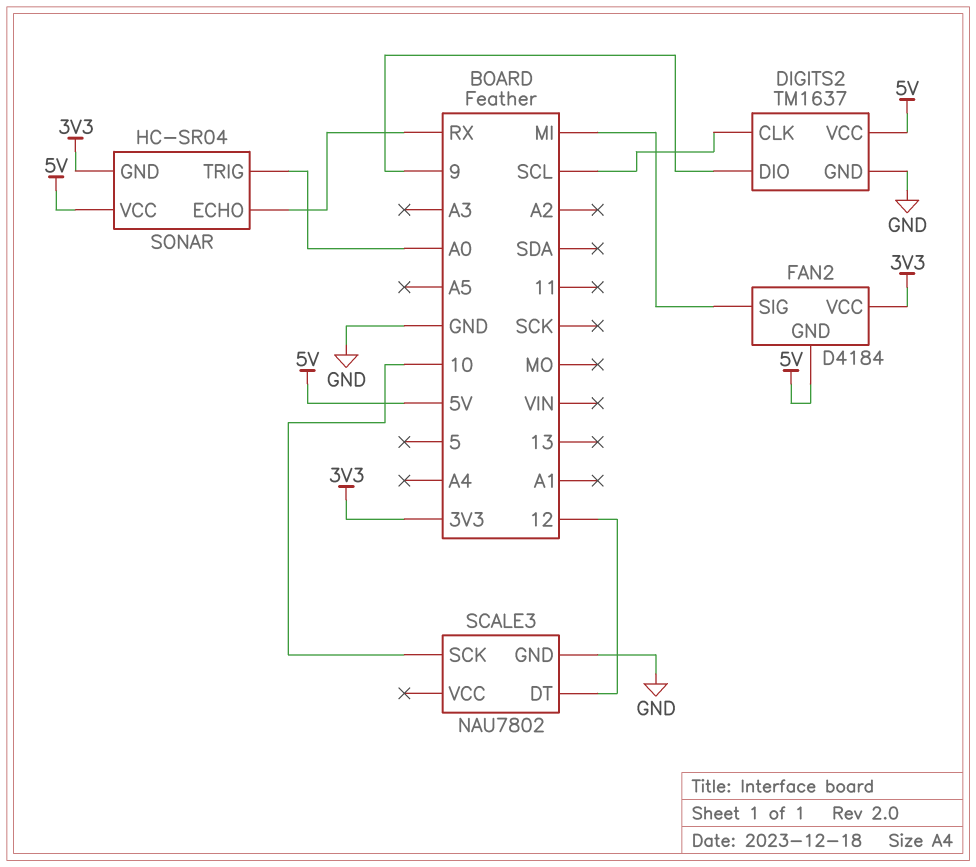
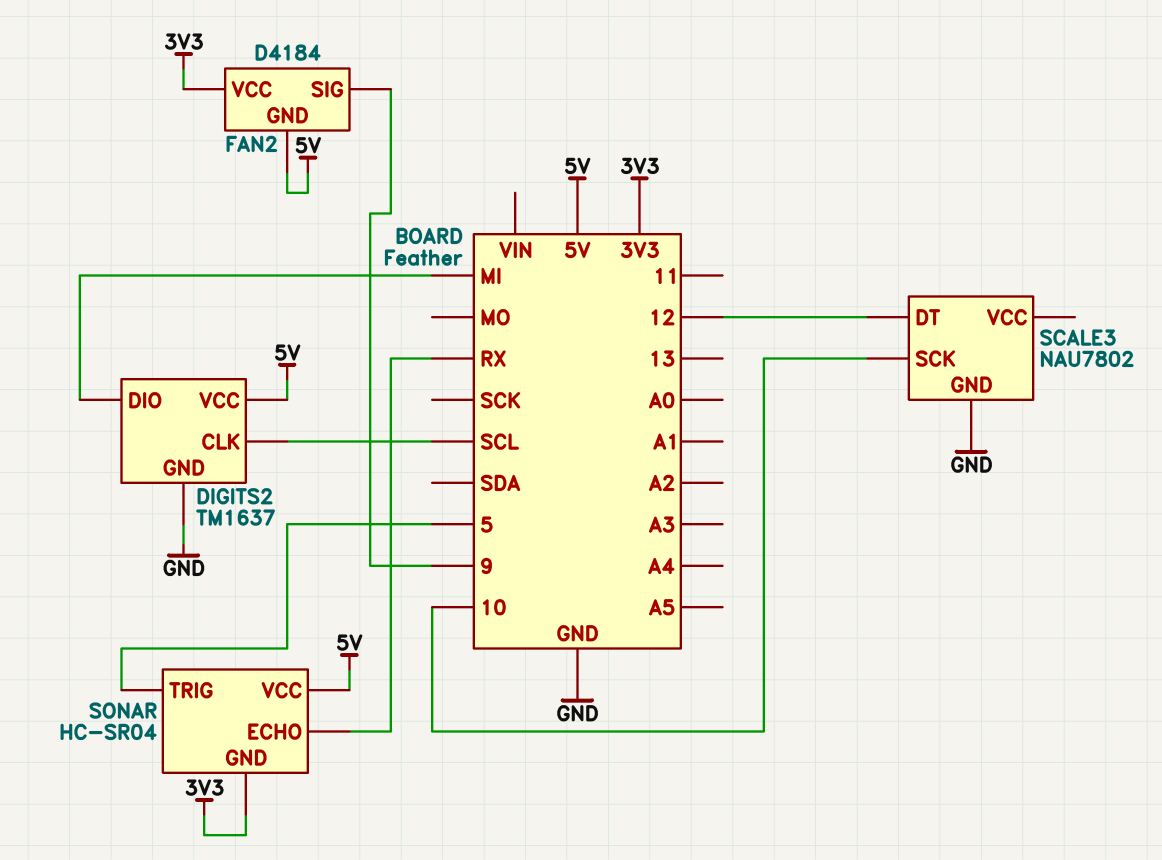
DIGITS2 pin DIO: 9 -> MI
FAN2 pin SIG: MI -> 9
SONAR pin TRIG: A0 -> 5

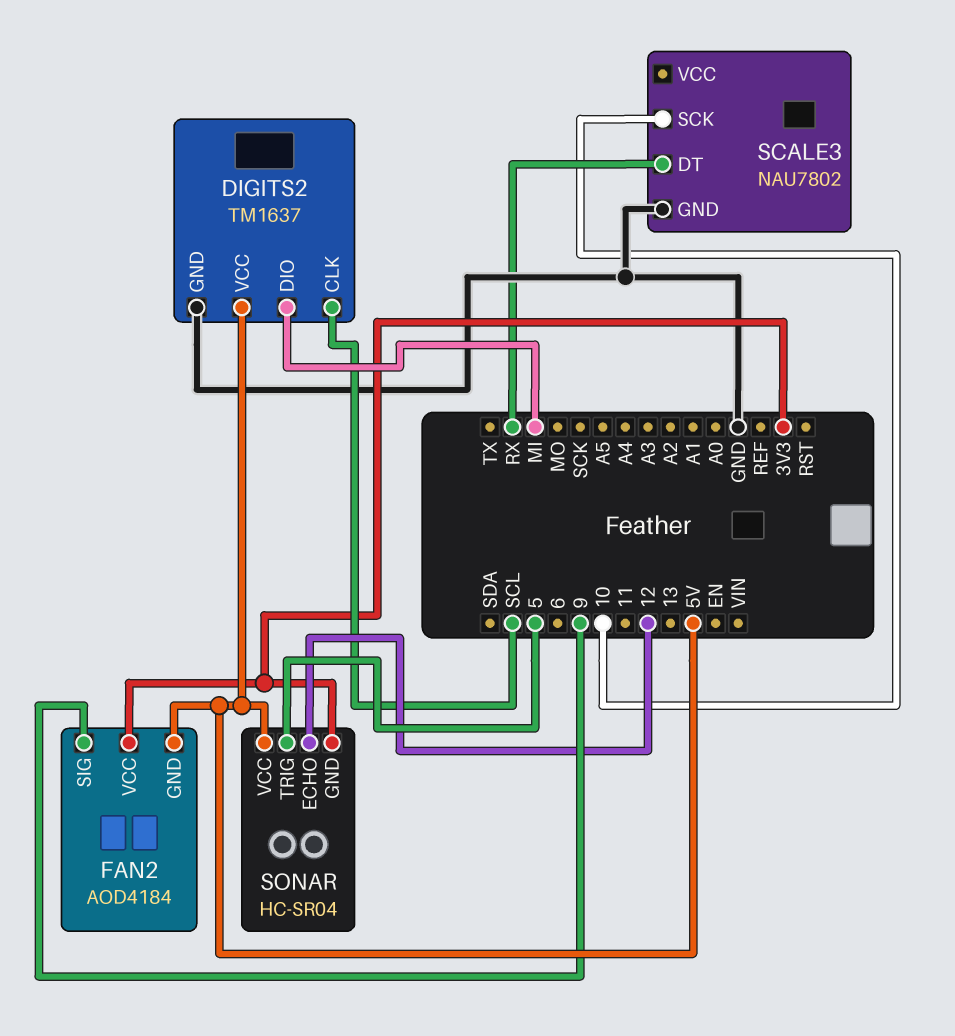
FAN2: D4184 -> AOD4184
SCALE3 pin DT: 12 -> RX
SONAR pin ECHO: RX -> 12

